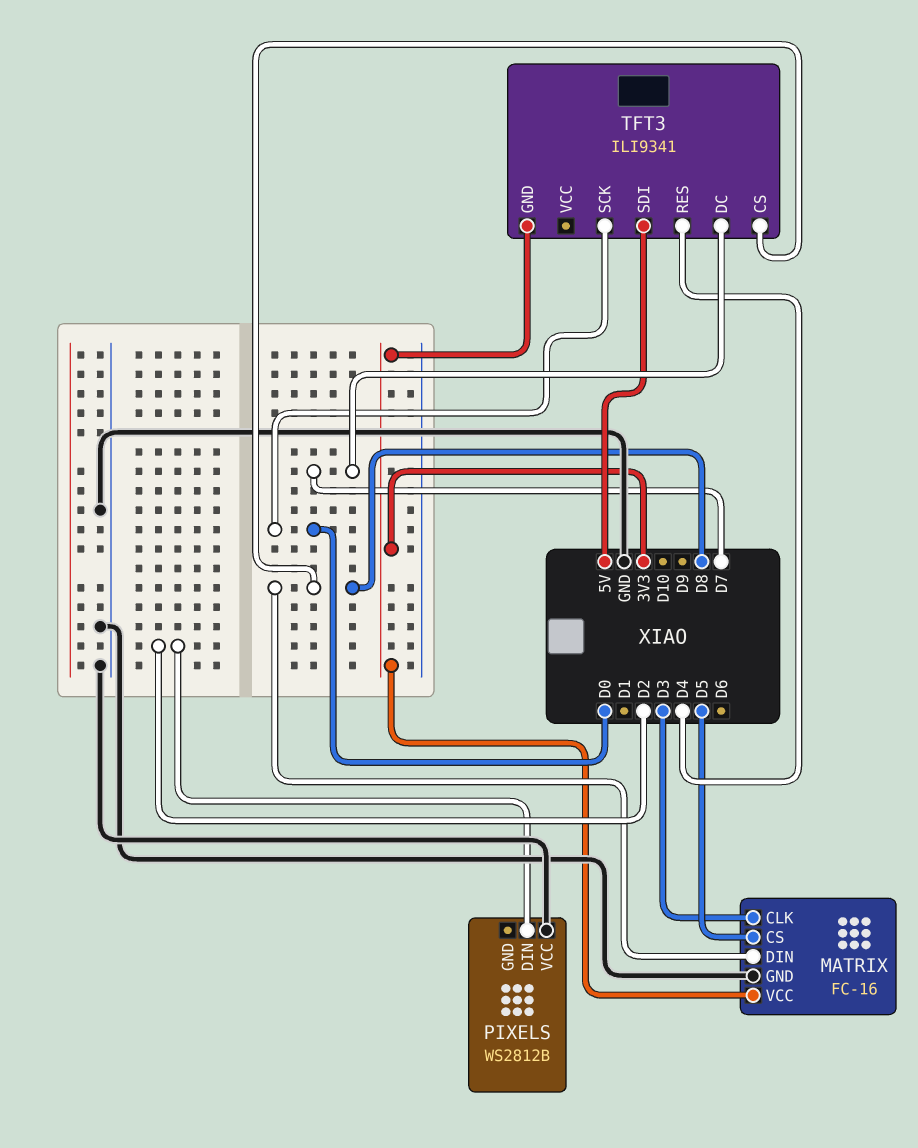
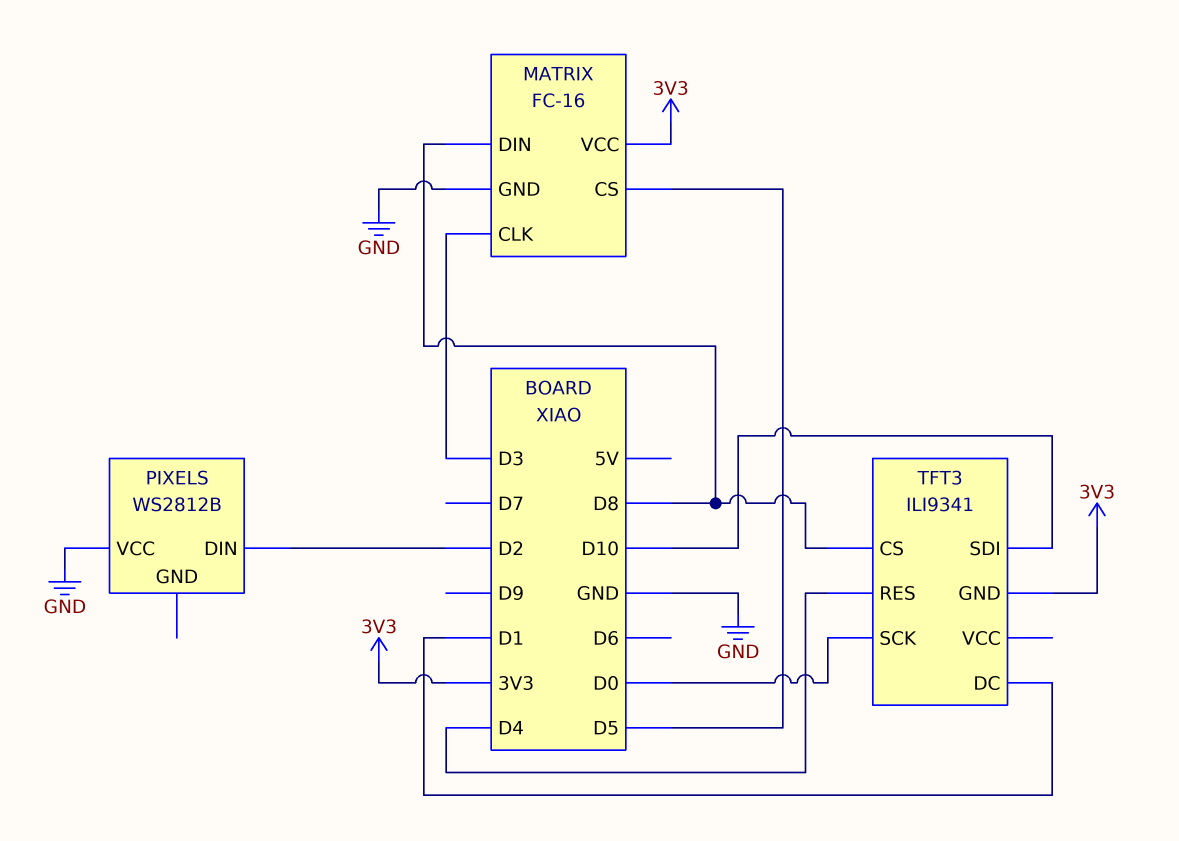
TFT3 pin DC: D7 -> D1
TFT3 pin SDI: 5V -> D10

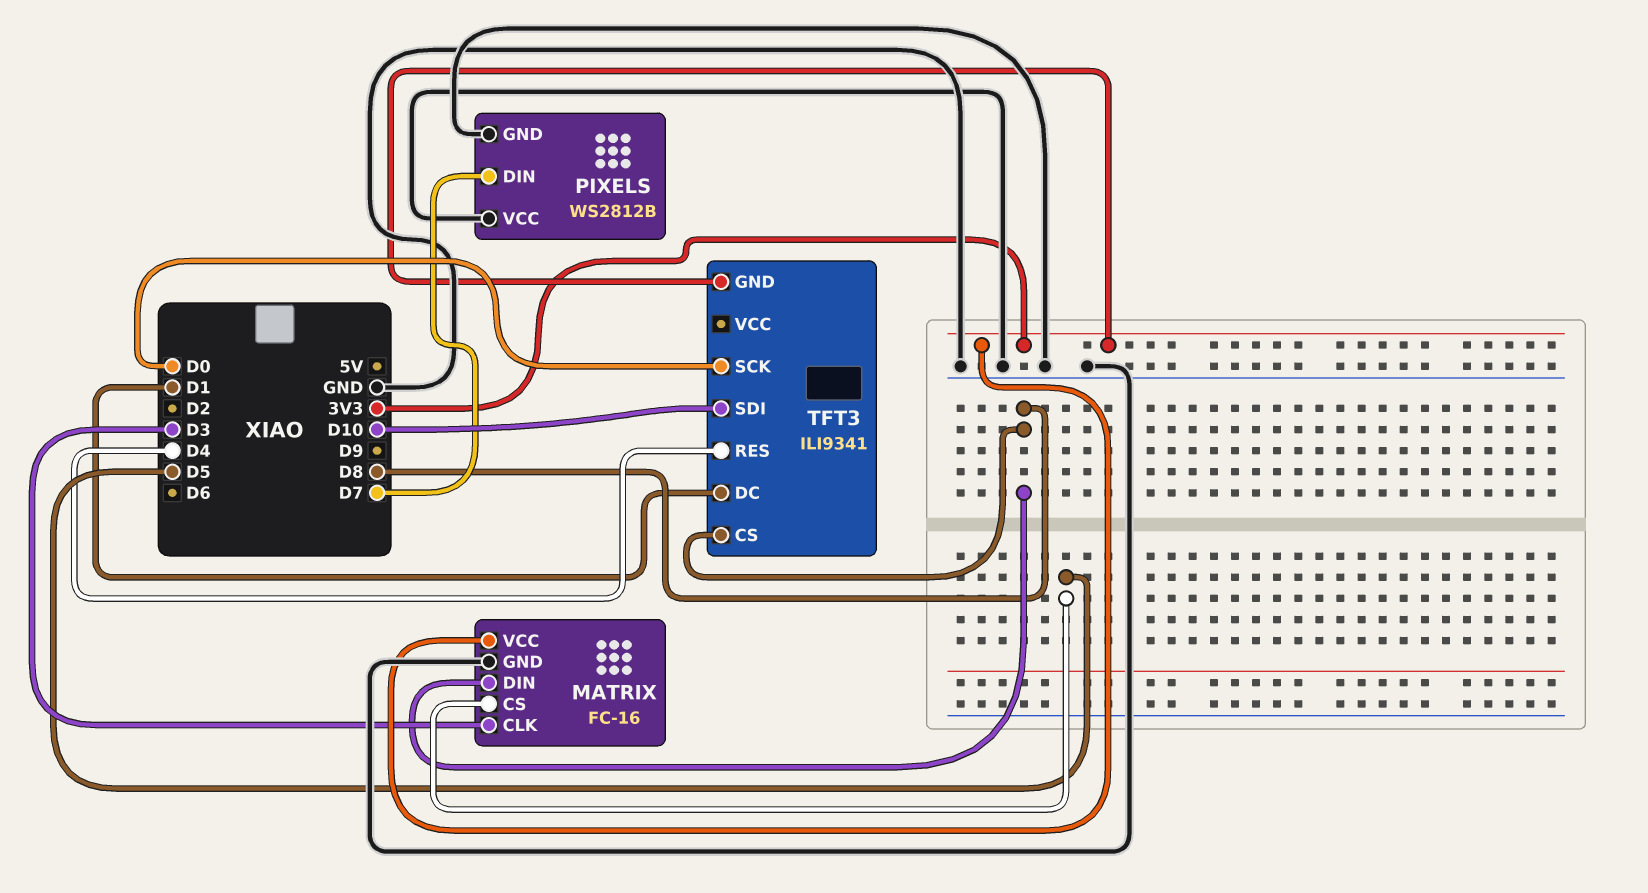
PIXELS pin DIN: D2 -> D7
PIXELS pin GND: none -> GND

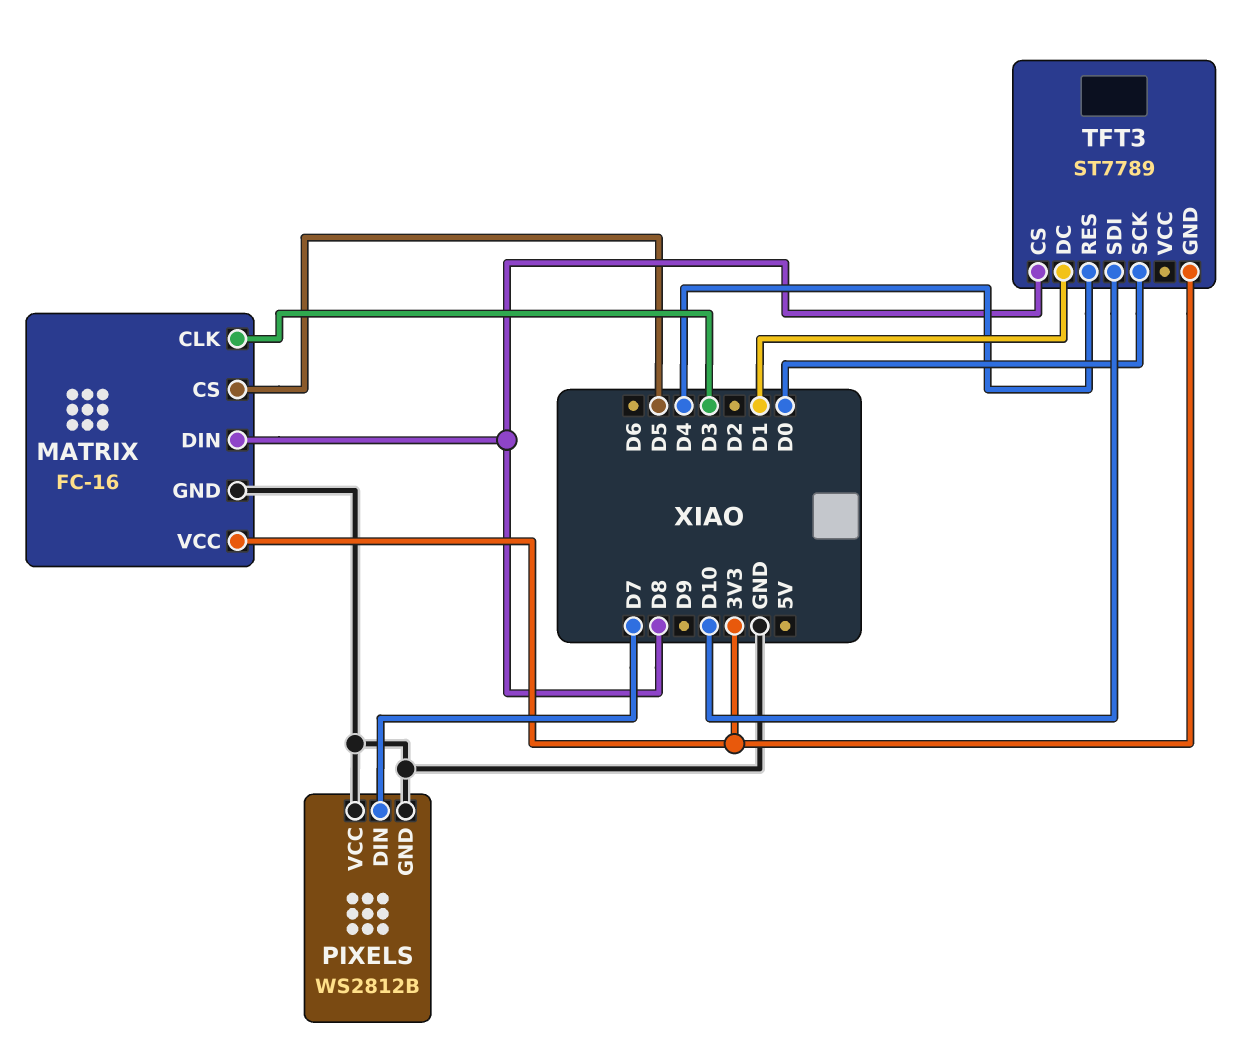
TFT3: ILI9341 -> ST7789

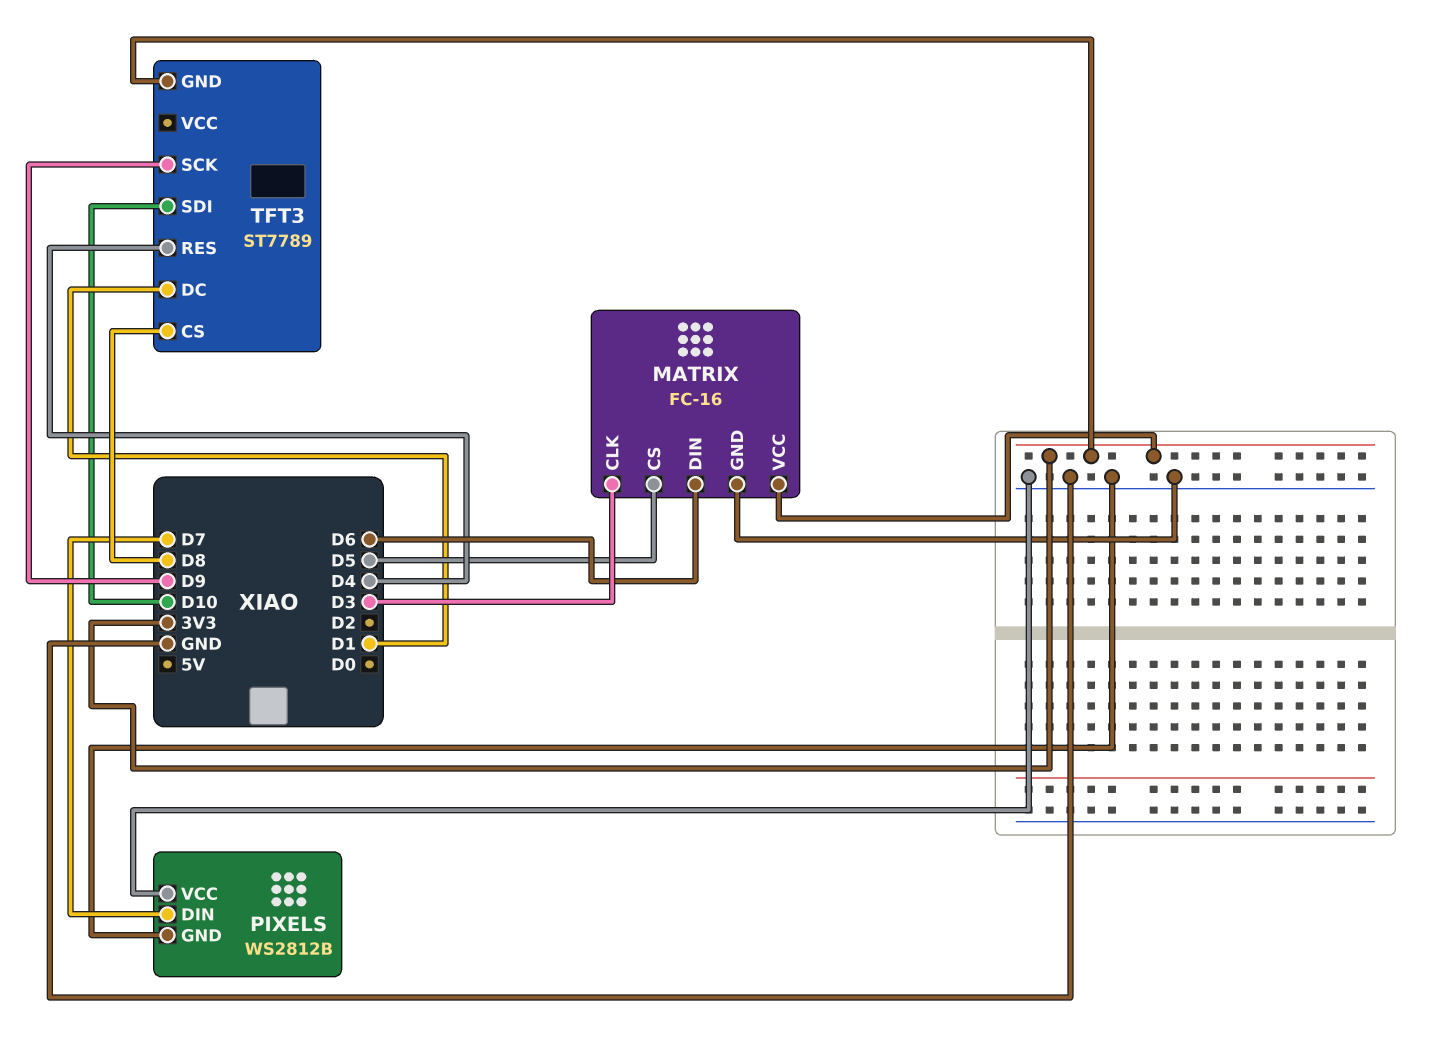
MATRIX pin DIN: D8 -> D6
TFT3 pin SCK: D0 -> D9

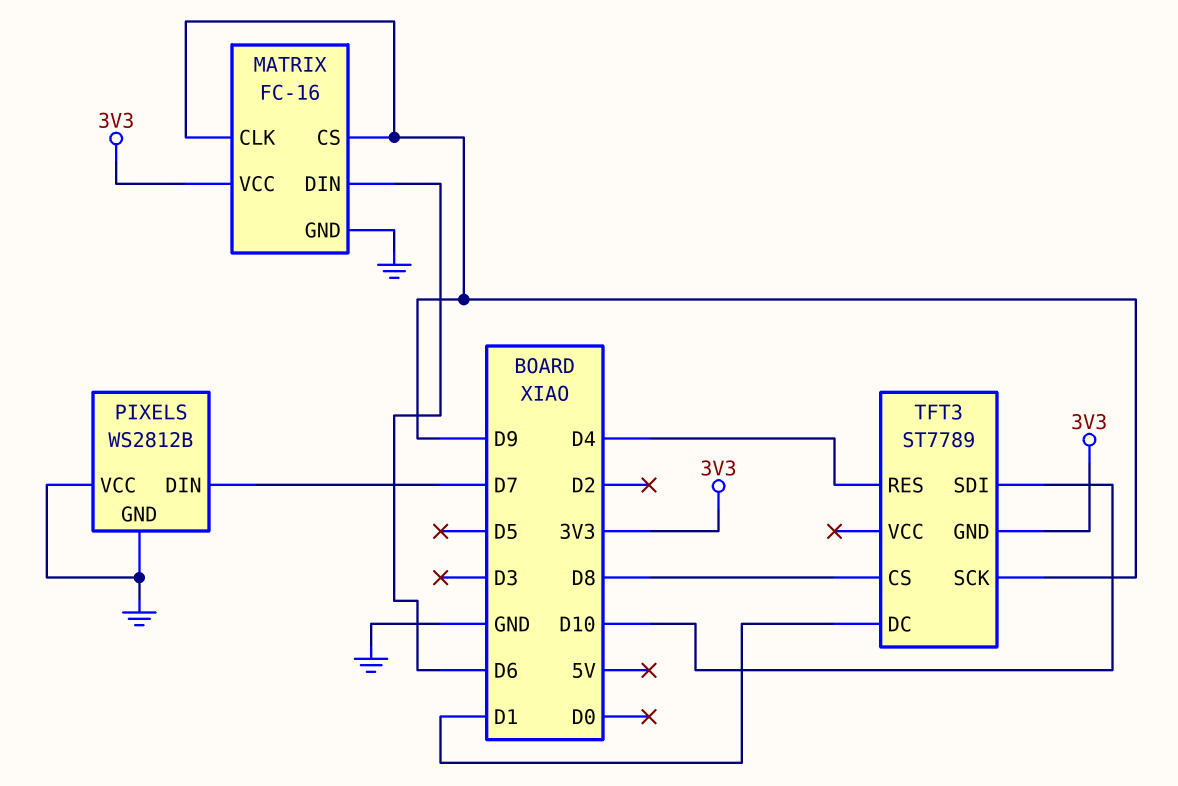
MATRIX pin CLK: D3 -> D9
MATRIX pin CS: D5 -> D9

